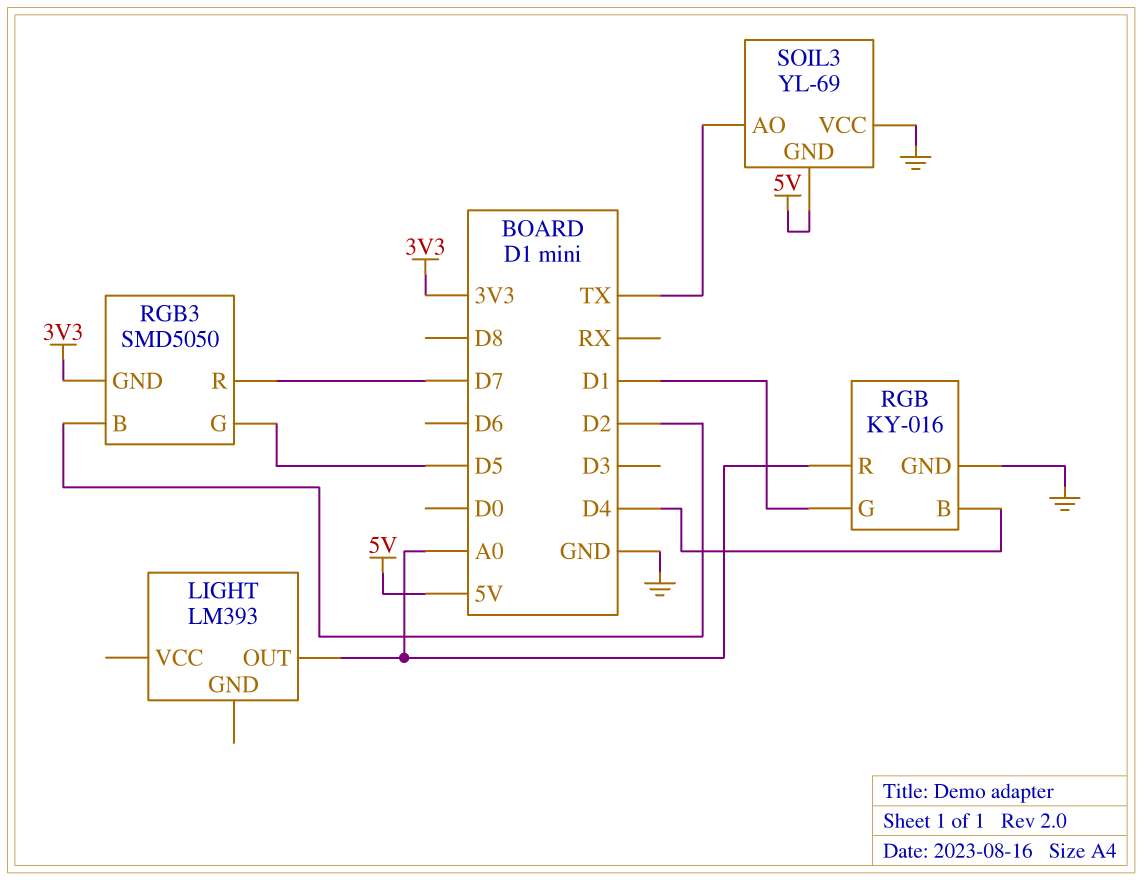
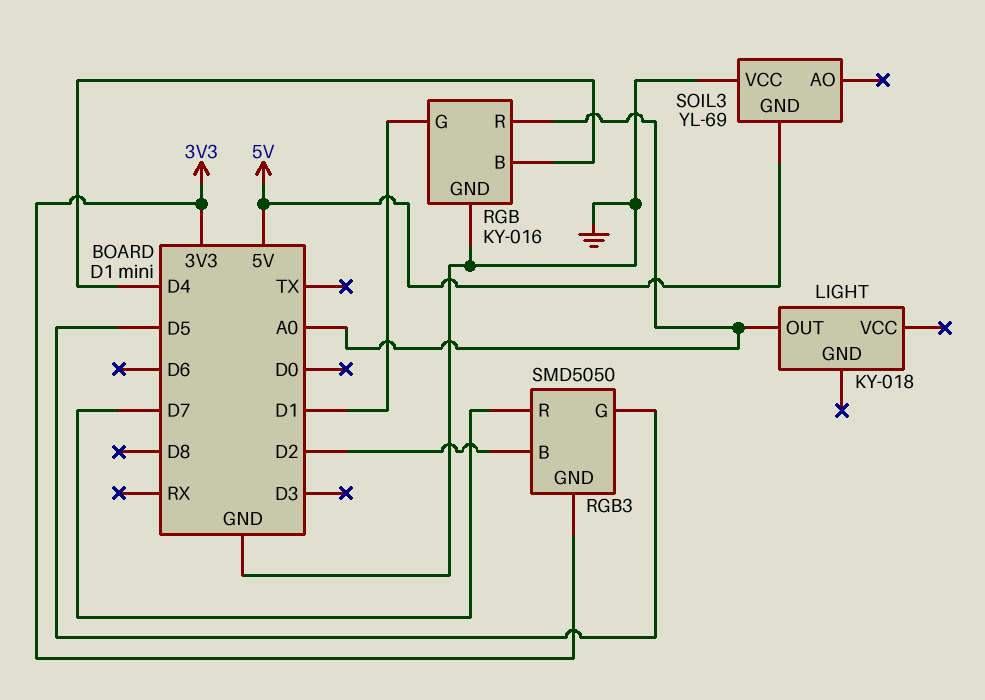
LIGHT: LM393 -> KY-018
SOIL3 pin AO: TX -> none

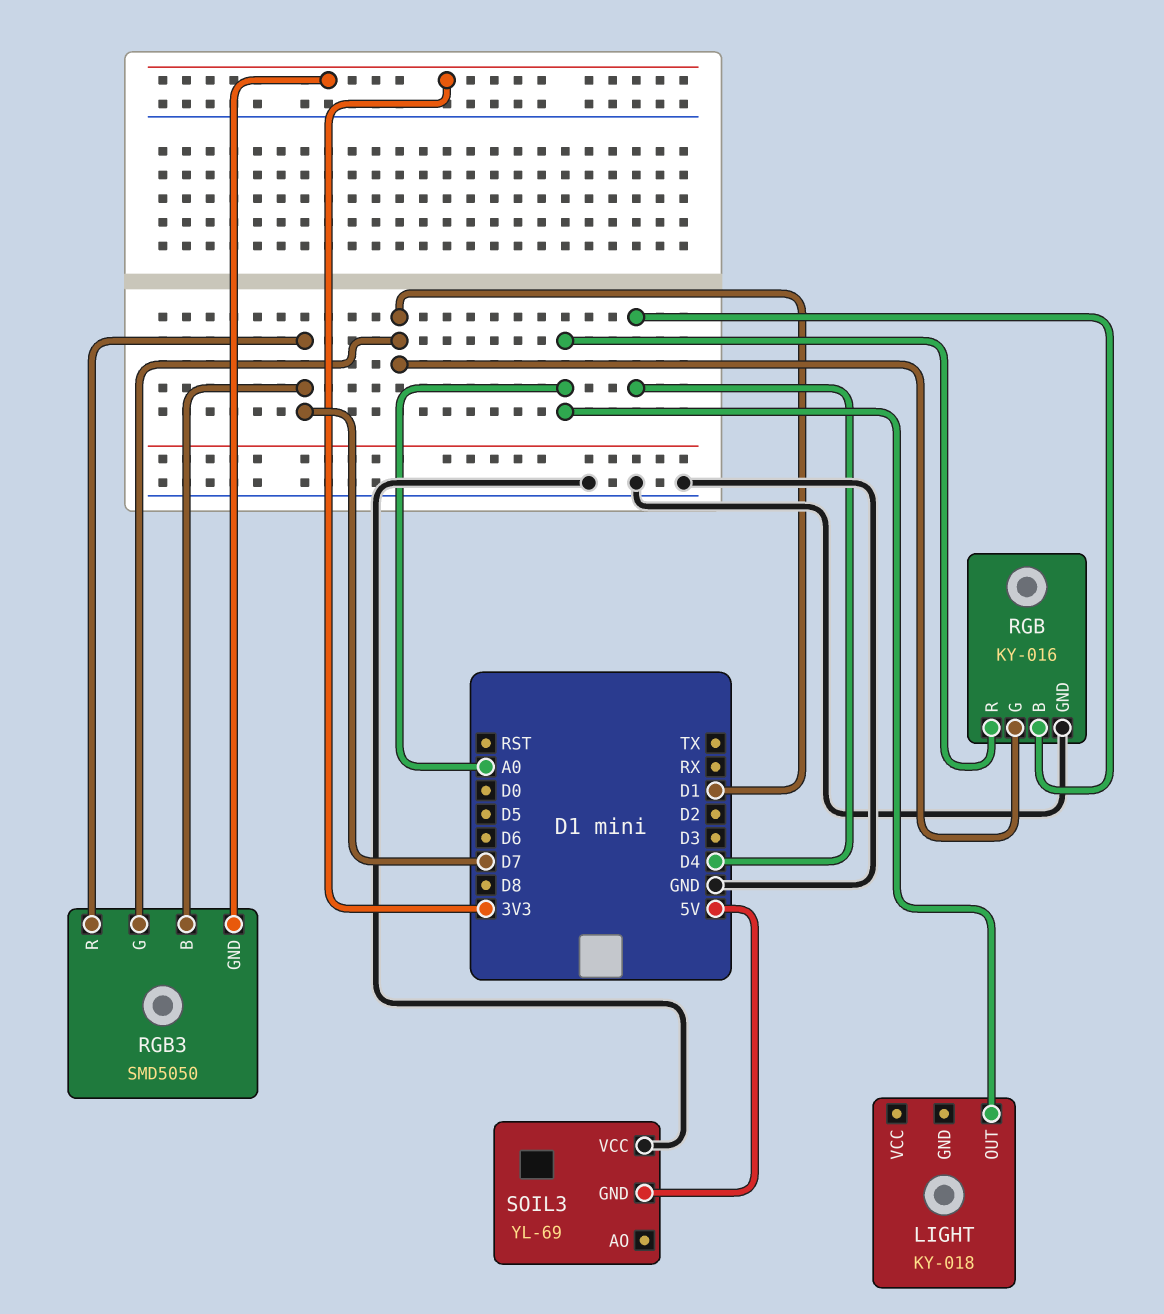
RGB3 pin B: D2 -> D7
RGB3 pin G: D5 -> D1

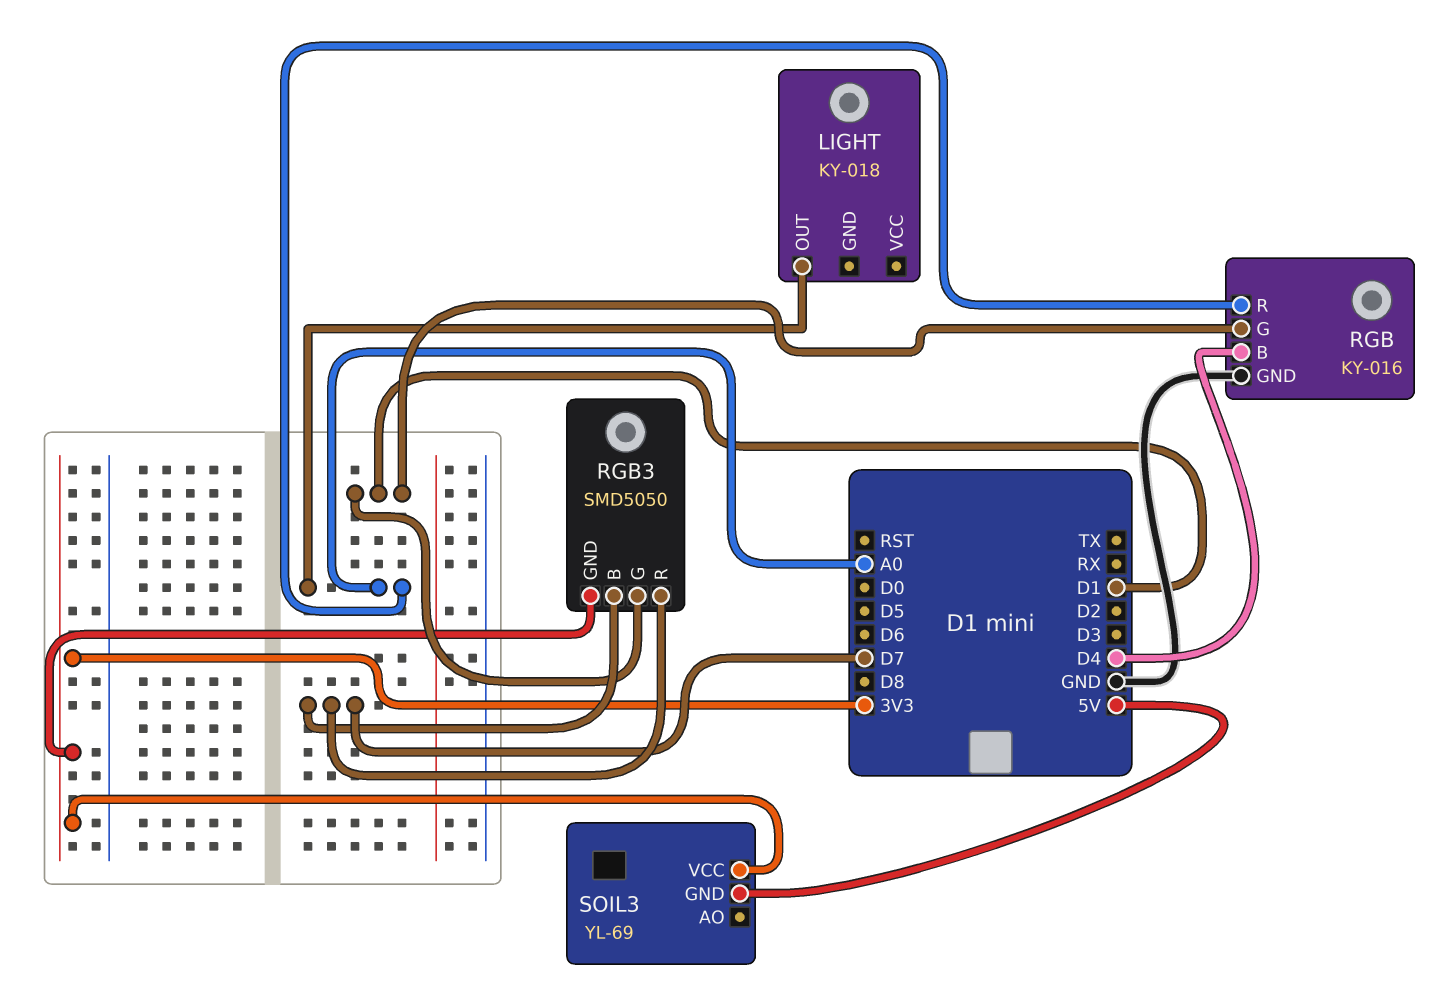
SOIL3 pin VCC: GND -> 3V3

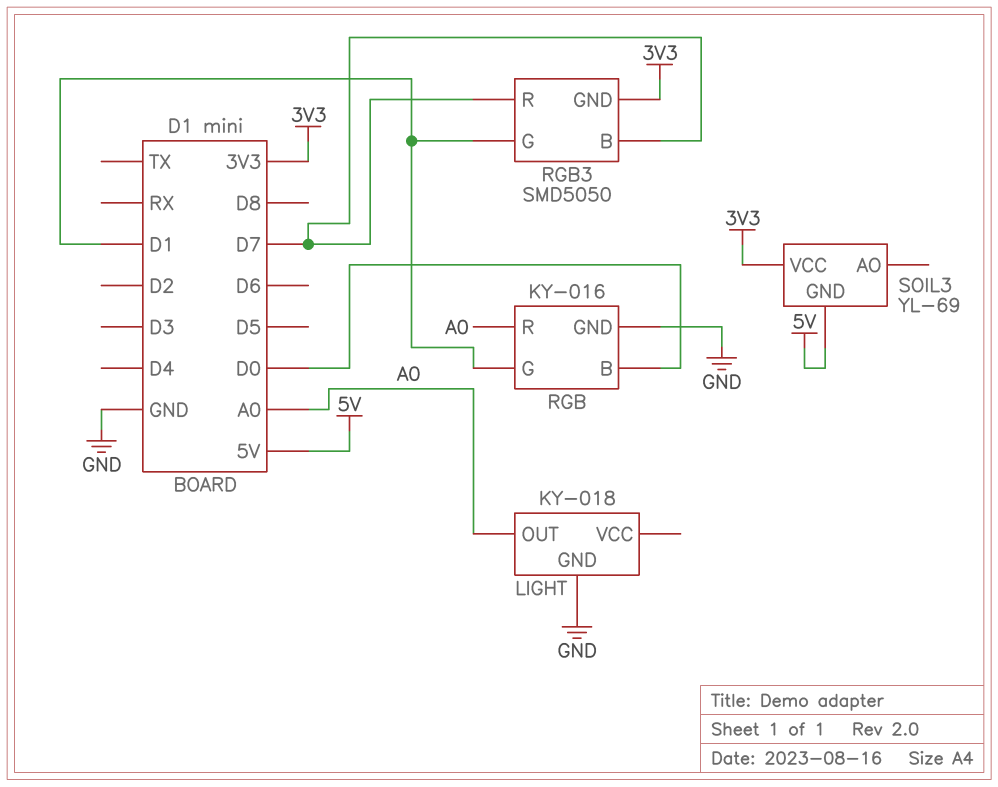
LIGHT pin GND: none -> GND
RGB pin B: D4 -> D0

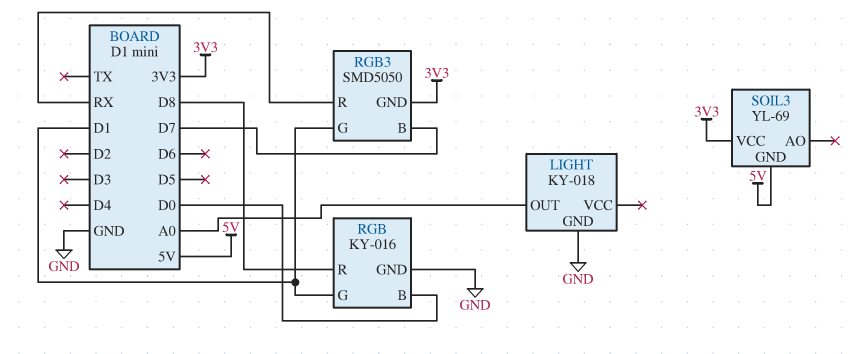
RGB pin R: A0 -> D8
RGB3 pin R: D7 -> RX

